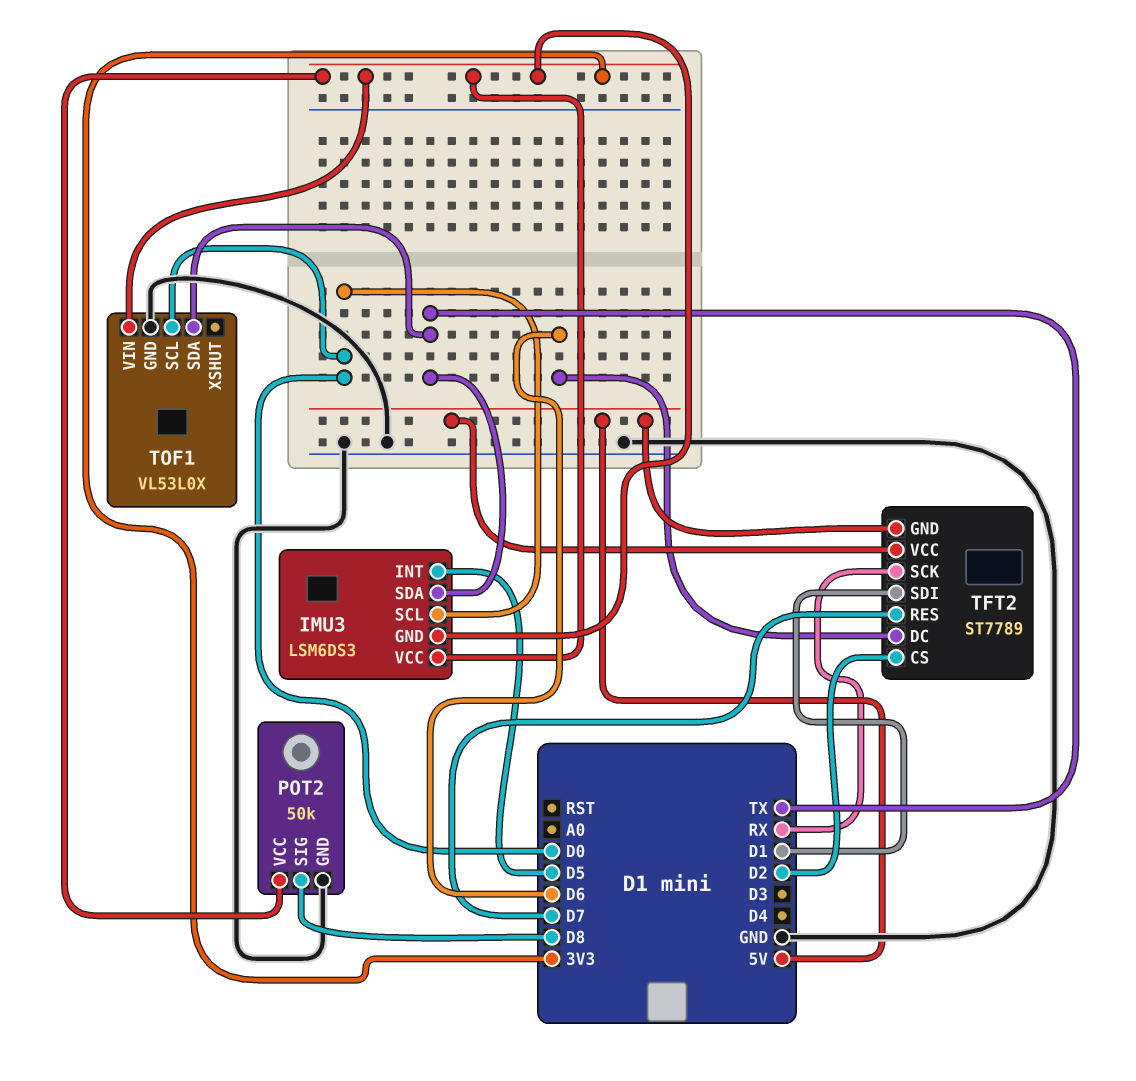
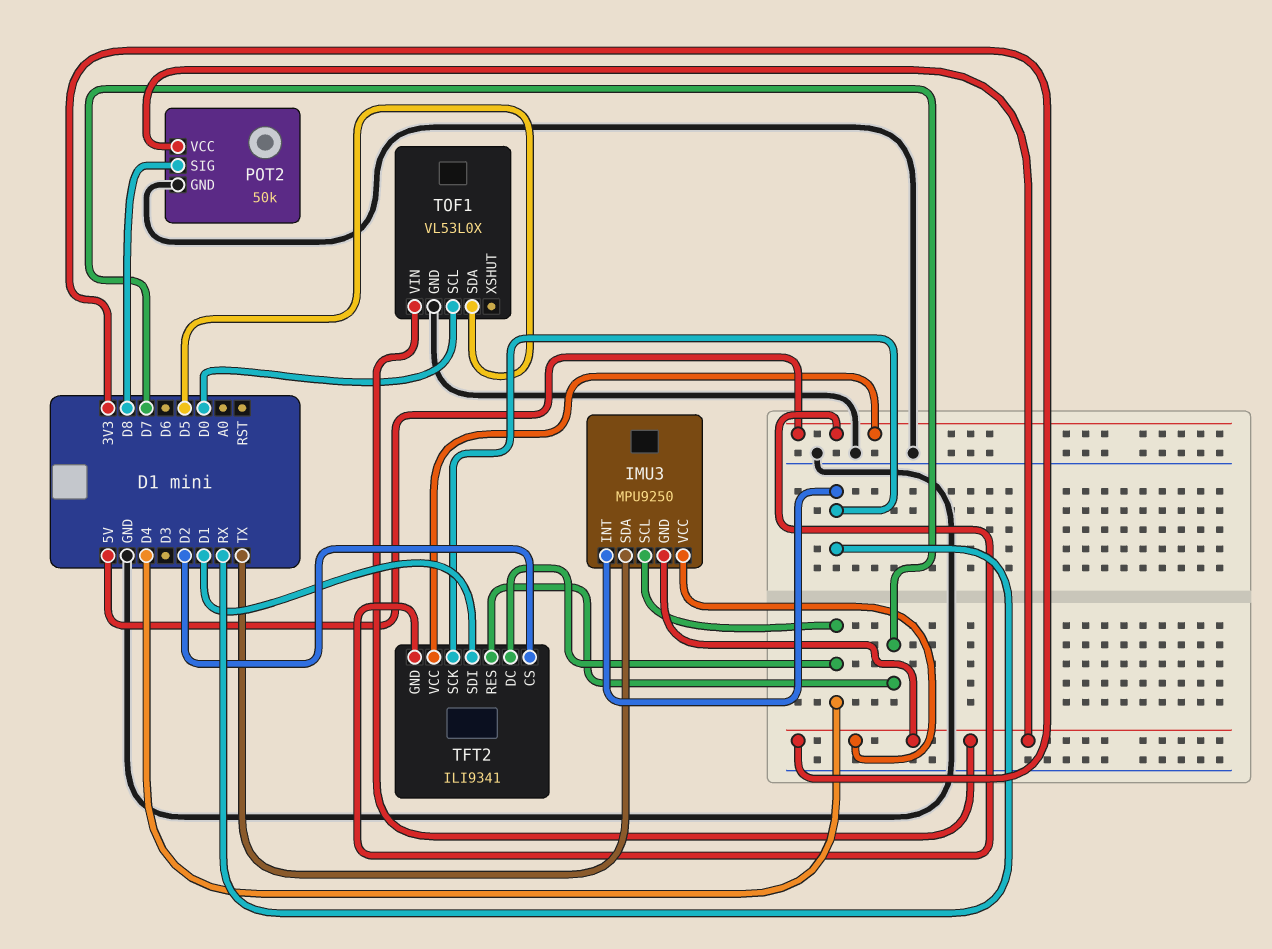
IMU3: LSM6DS3 -> MPU9250
IMU3 pin INT: D5 -> RX
IMU3 pin SCL: D0 -> D4
TFT2: ST7789 -> ILI9341
TFT2 pin DC: D6 -> D4
TOF1 pin SDA: TX -> D5

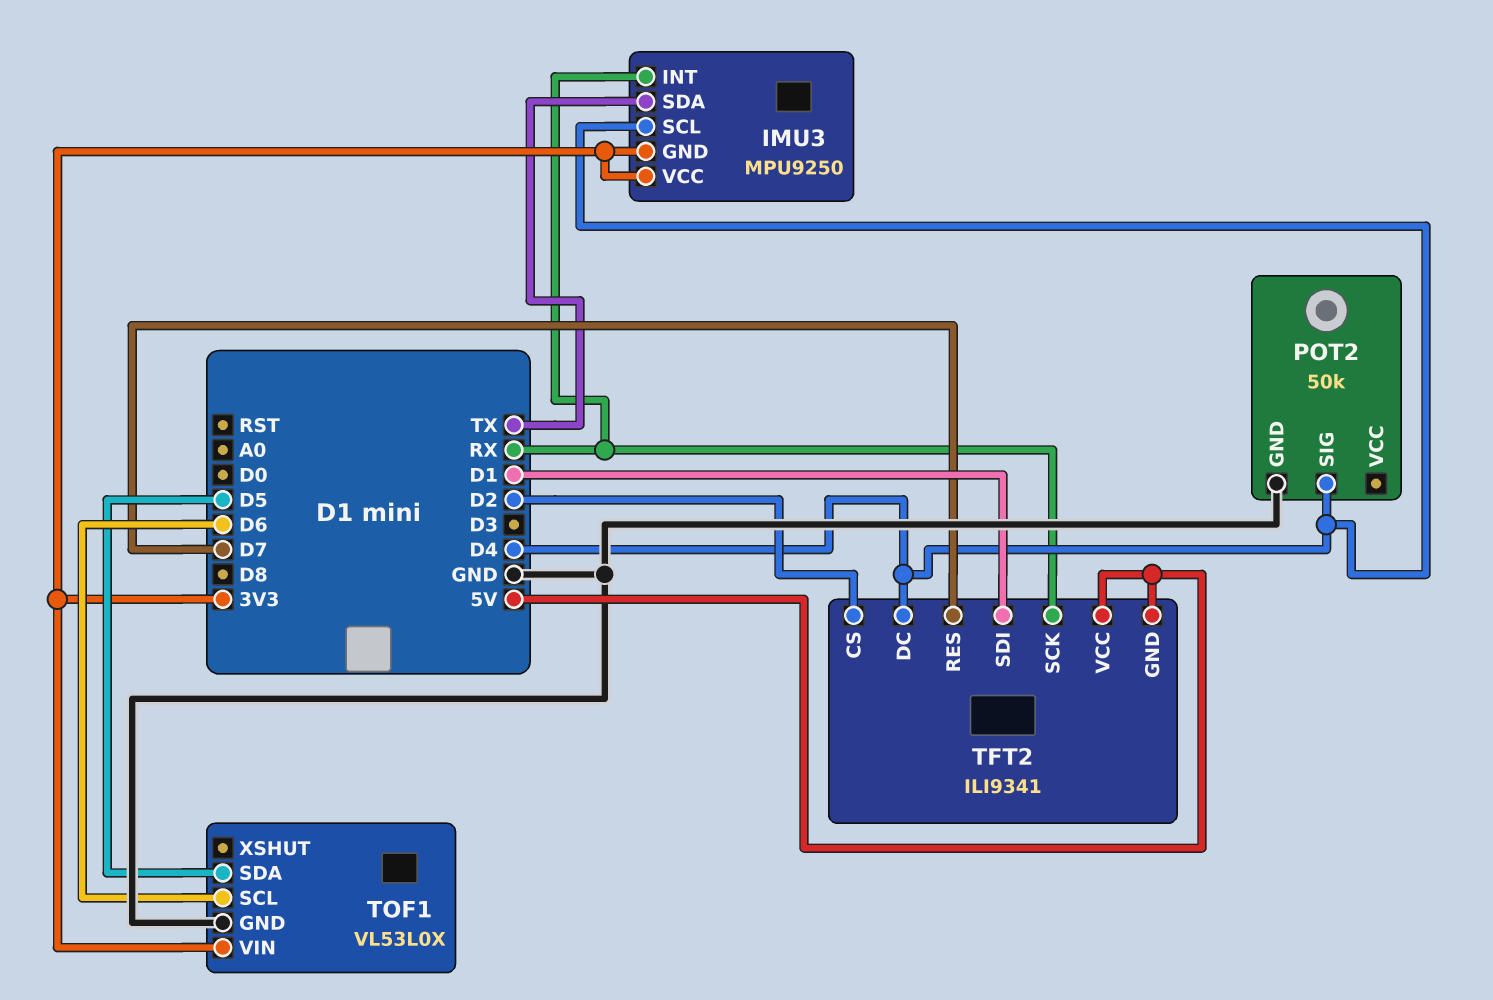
POT2 pin SIG: D8 -> D4
POT2 pin VCC: 3V3 -> none
TOF1 pin SCL: D0 -> D6

